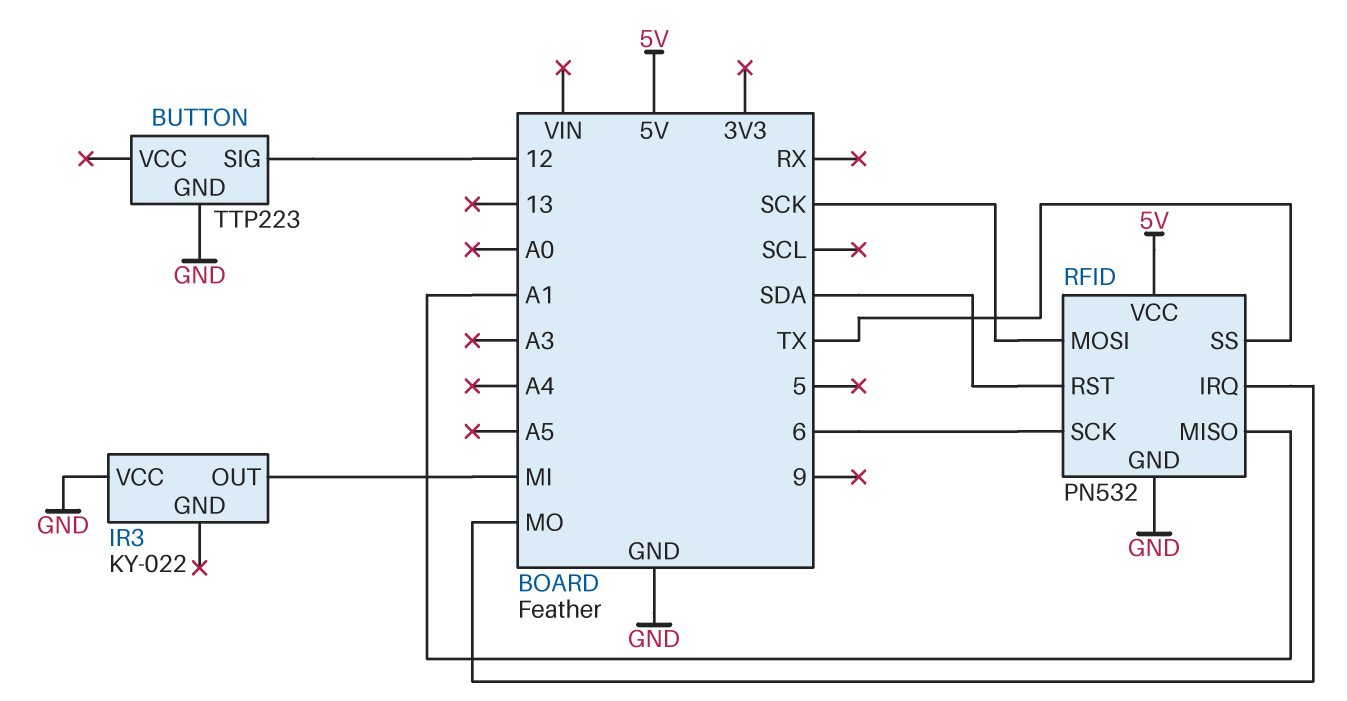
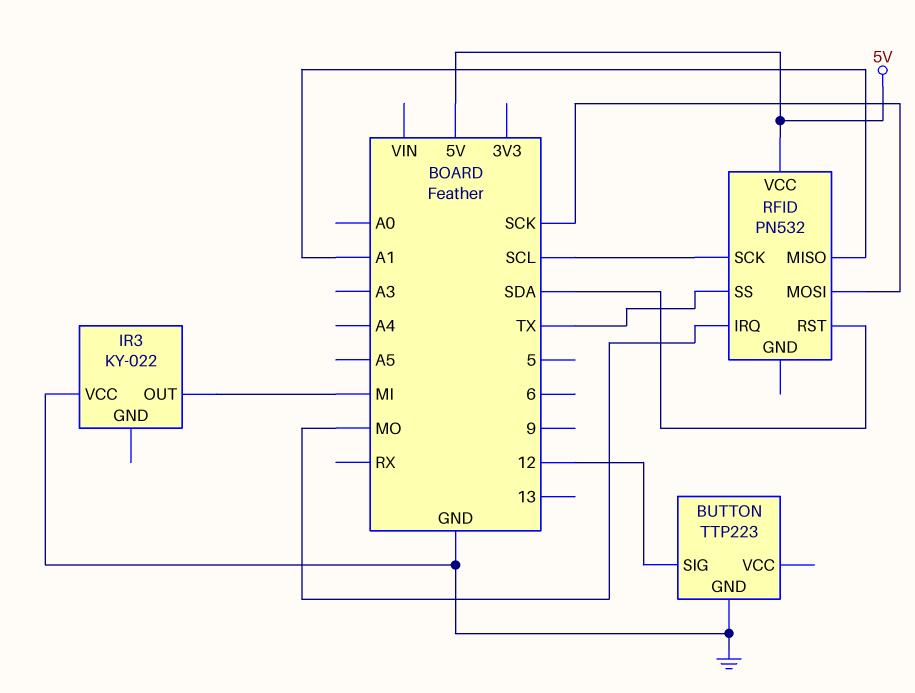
RFID pin GND: GND -> none
RFID pin SCK: 6 -> SCL

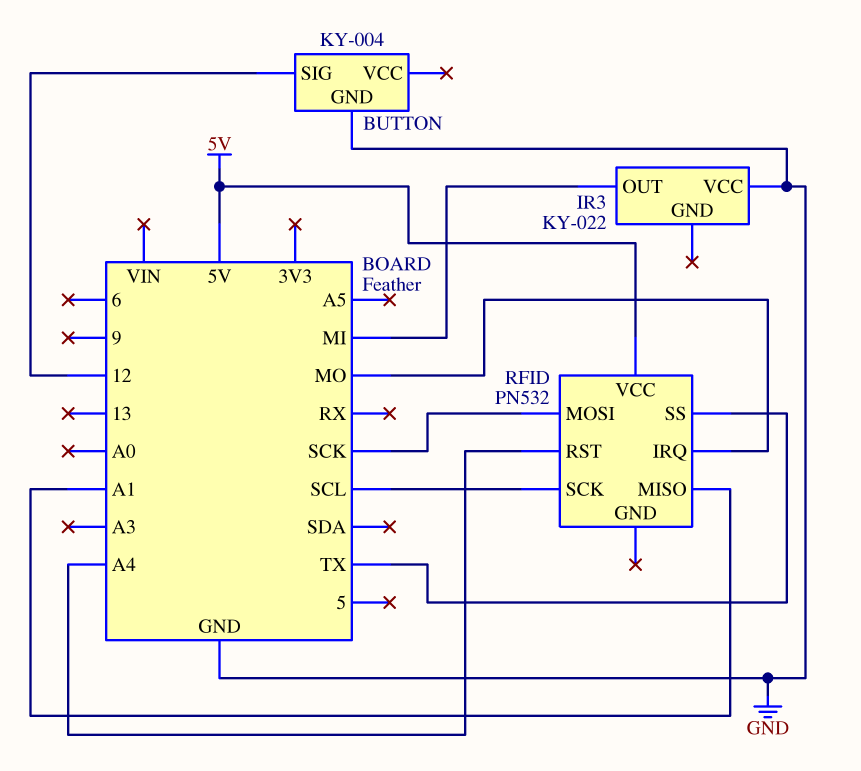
BUTTON: TTP223 -> KY-004
RFID pin RST: SDA -> A4

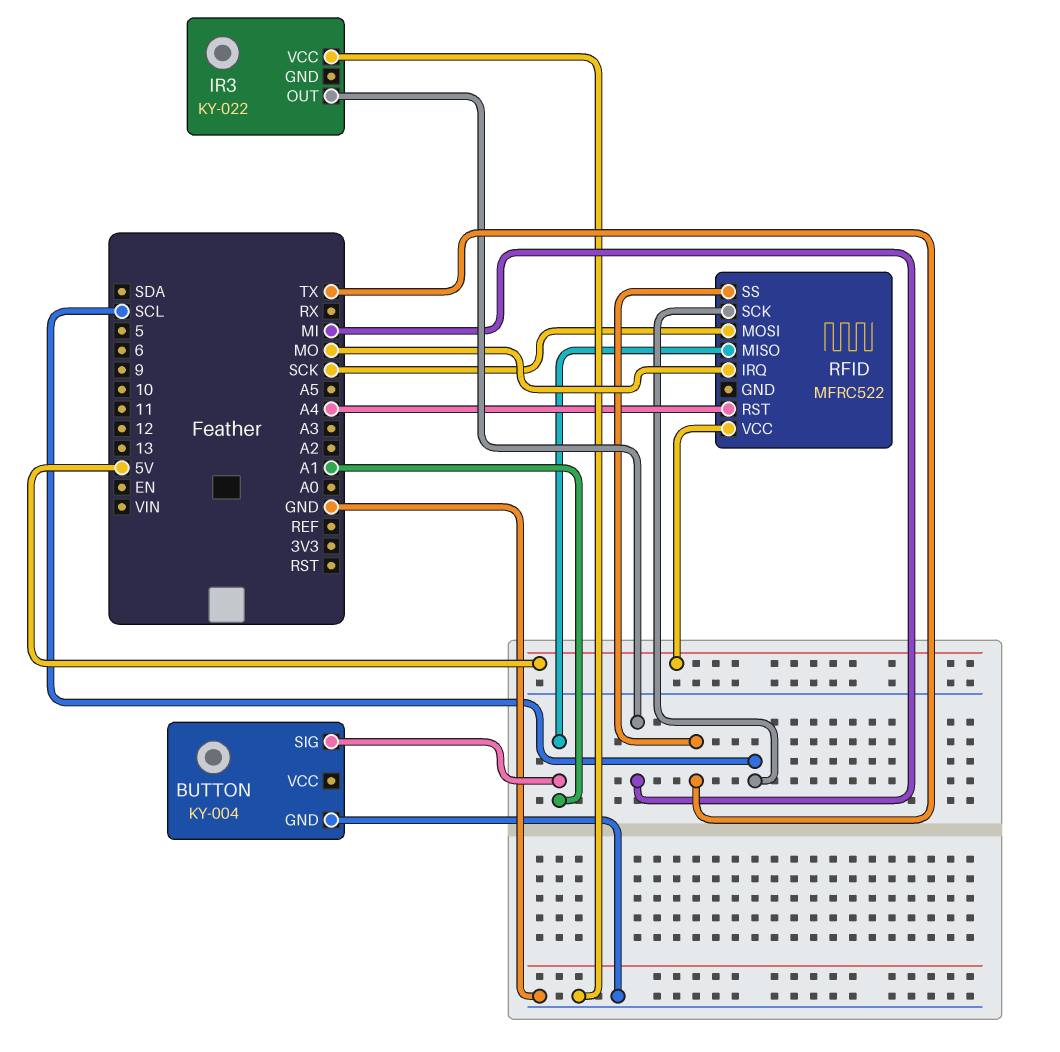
BUTTON pin SIG: 12 -> A1
RFID: PN532 -> MFRC522

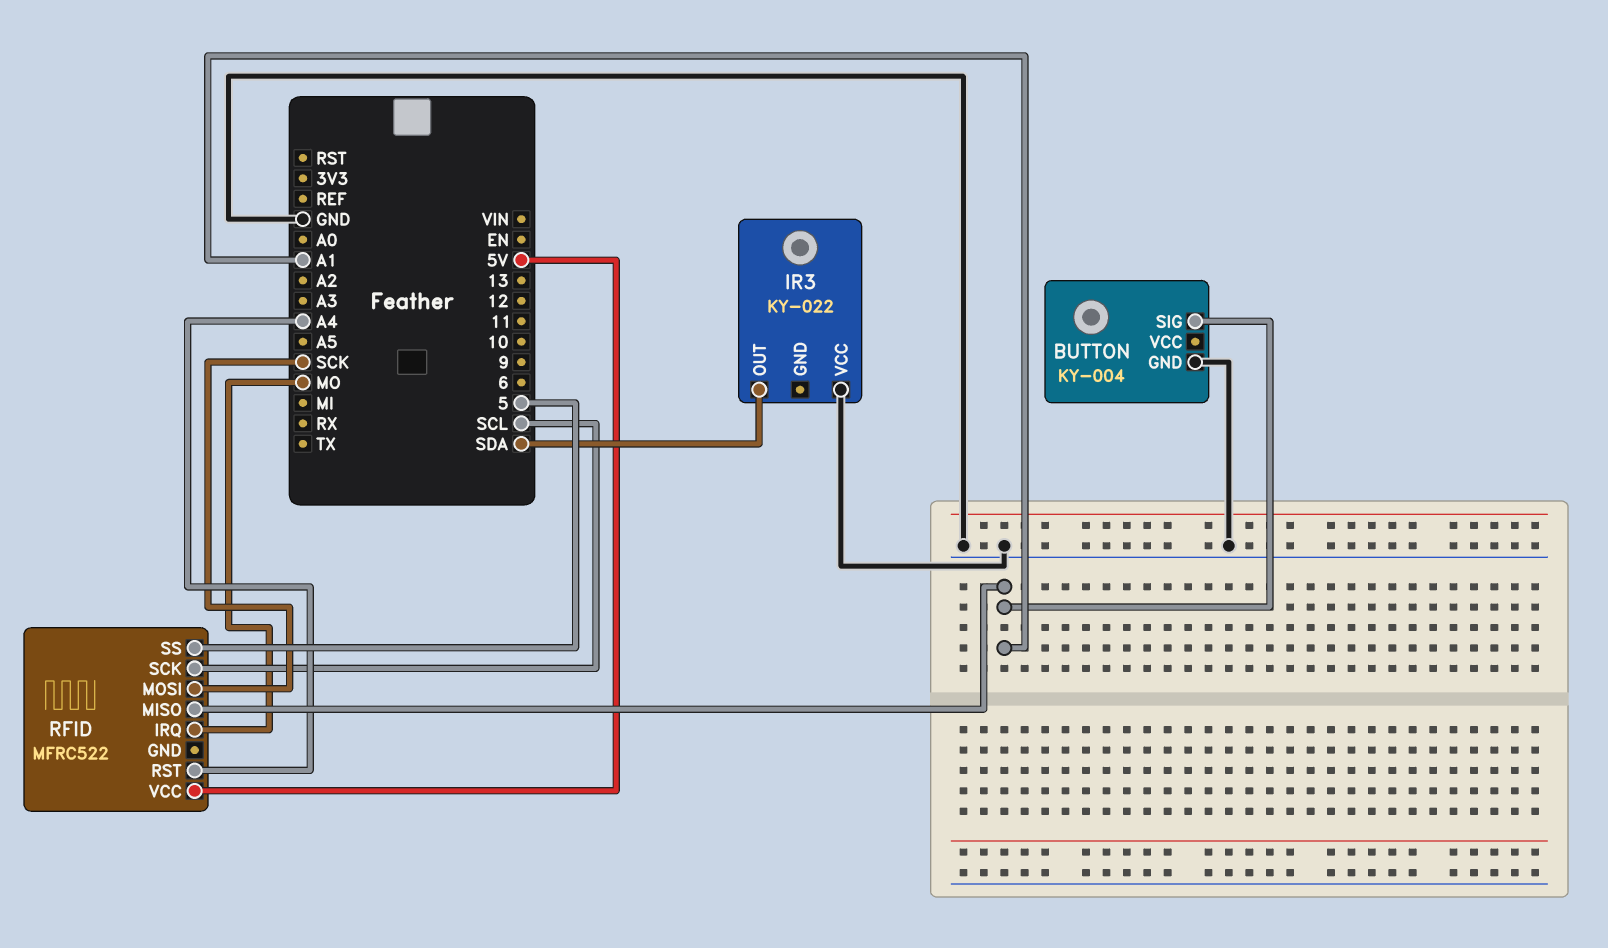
IR3 pin OUT: MI -> SDA
RFID pin SS: TX -> 5

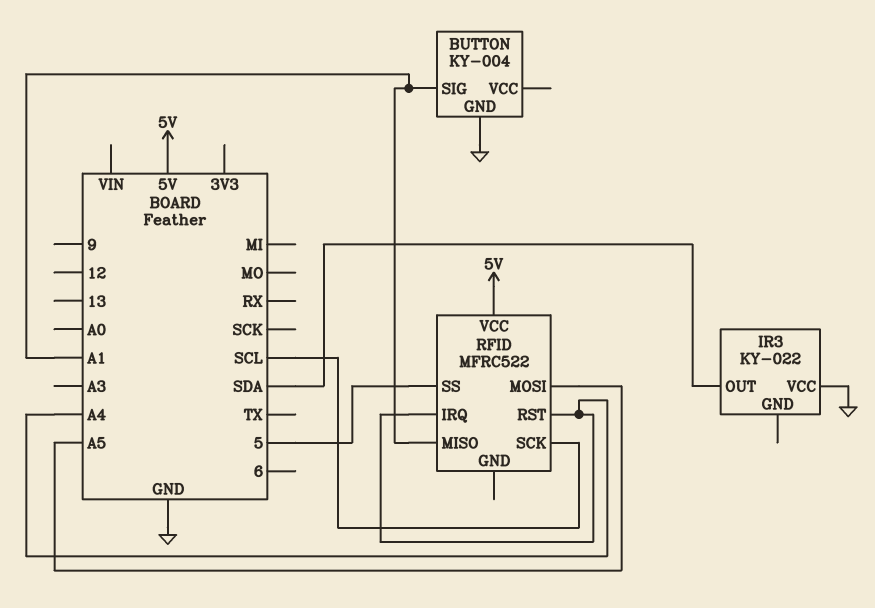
RFID pin IRQ: MO -> A4
RFID pin MOSI: SCK -> A5

